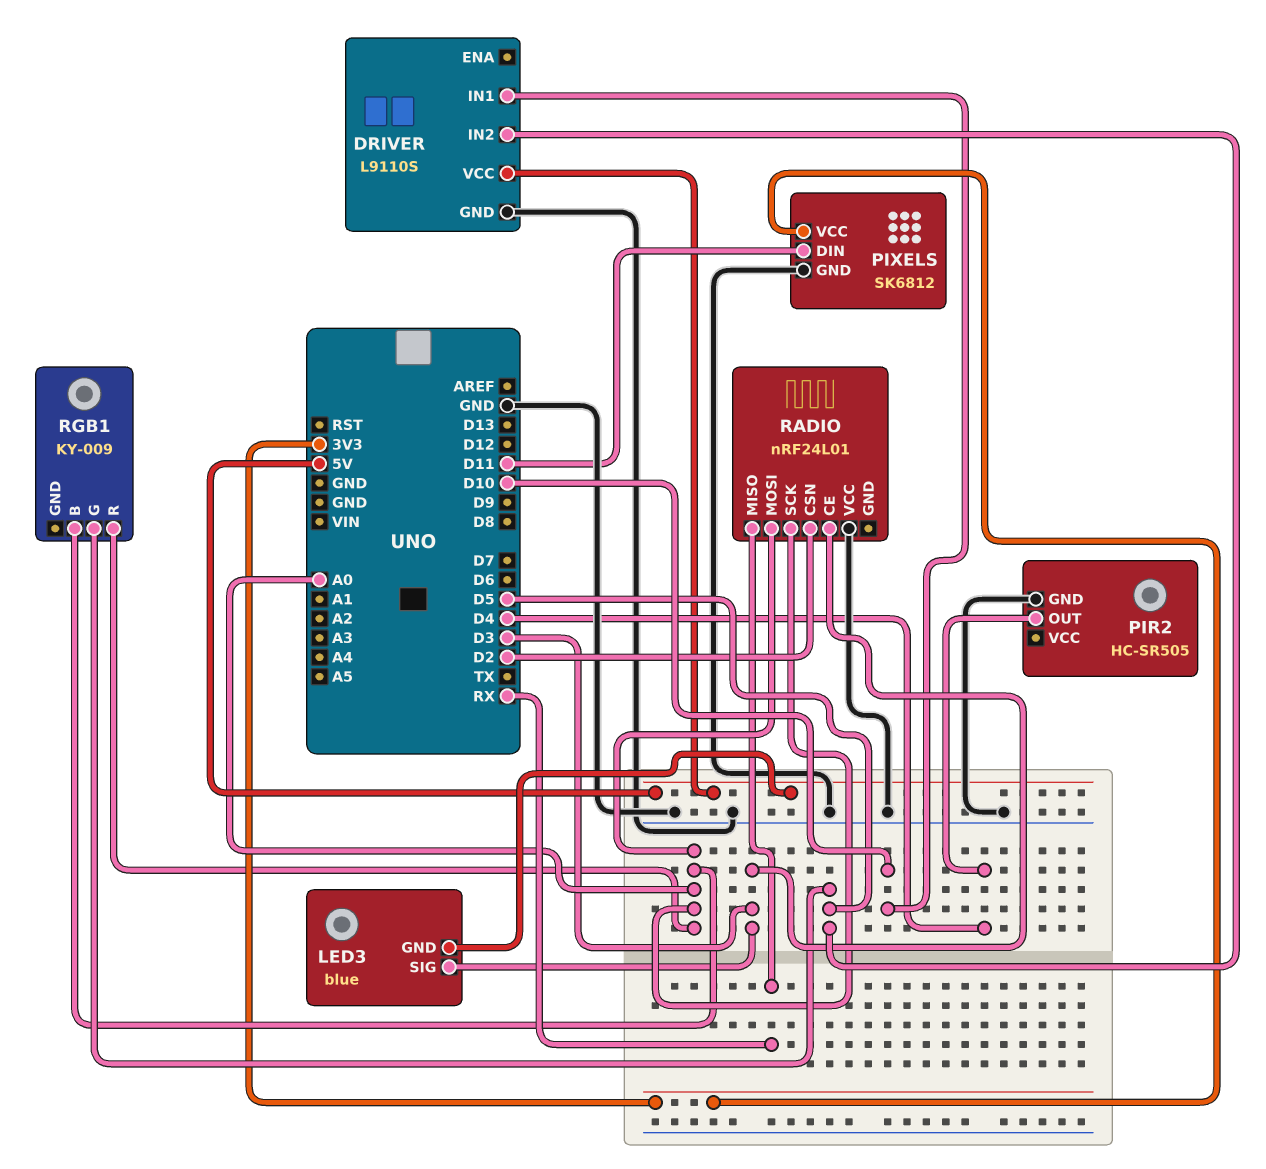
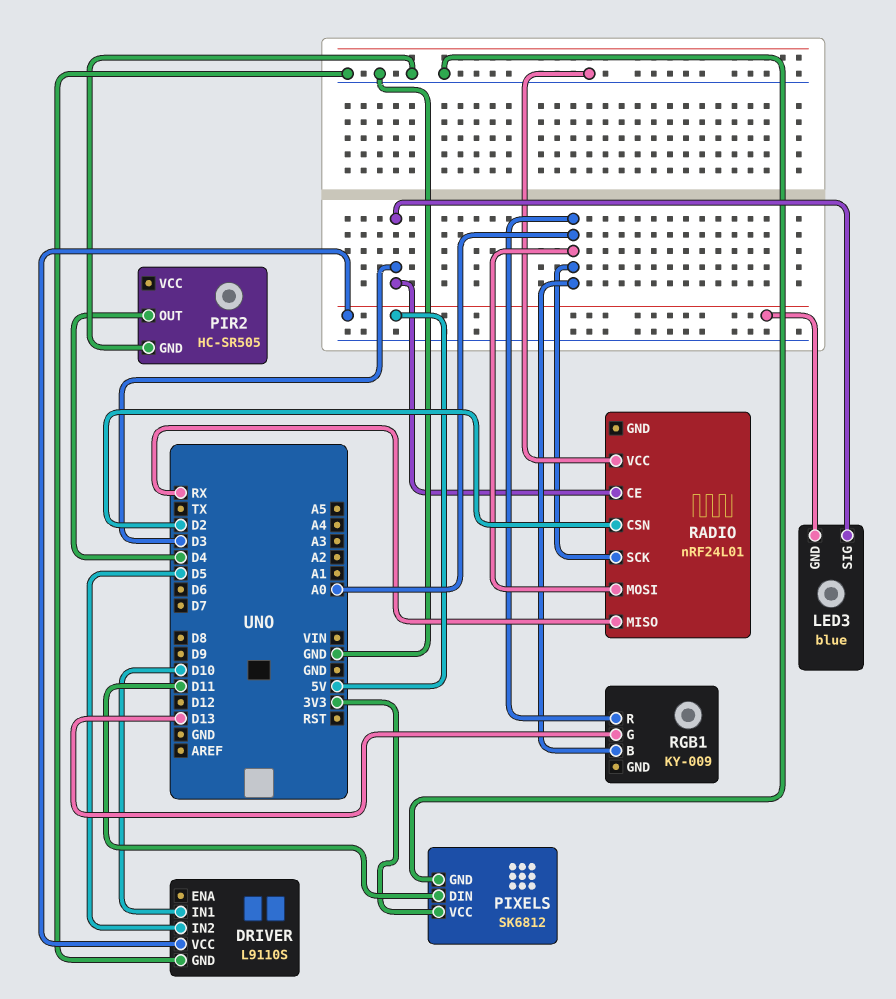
RGB1 pin G: D5 -> D13

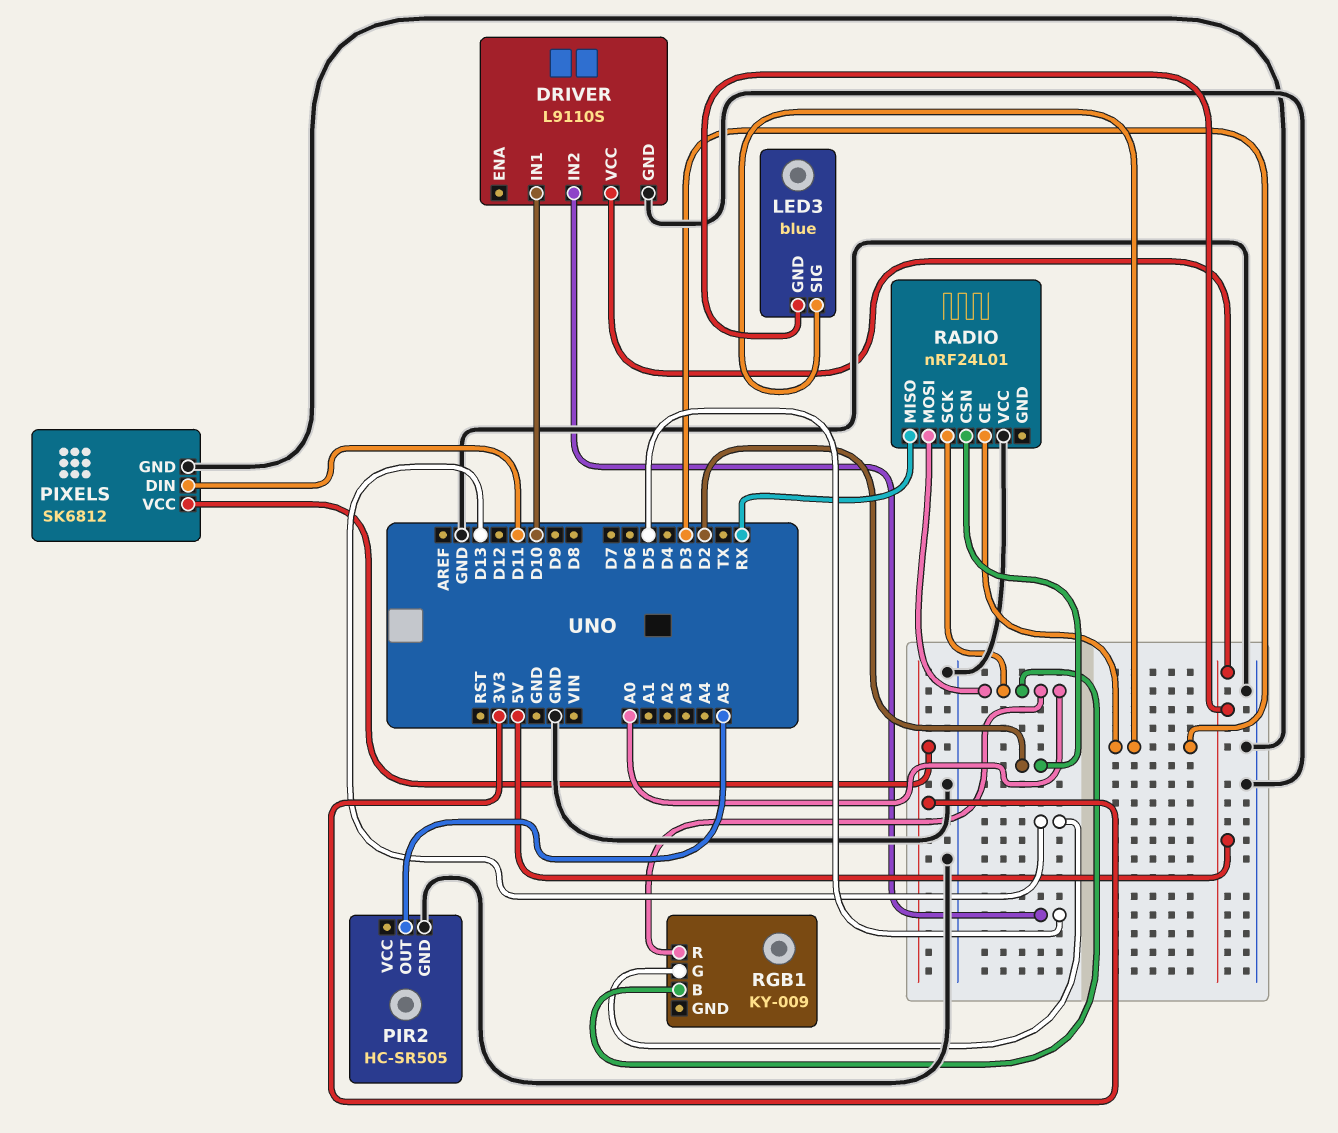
PIR2 pin OUT: D4 -> A5

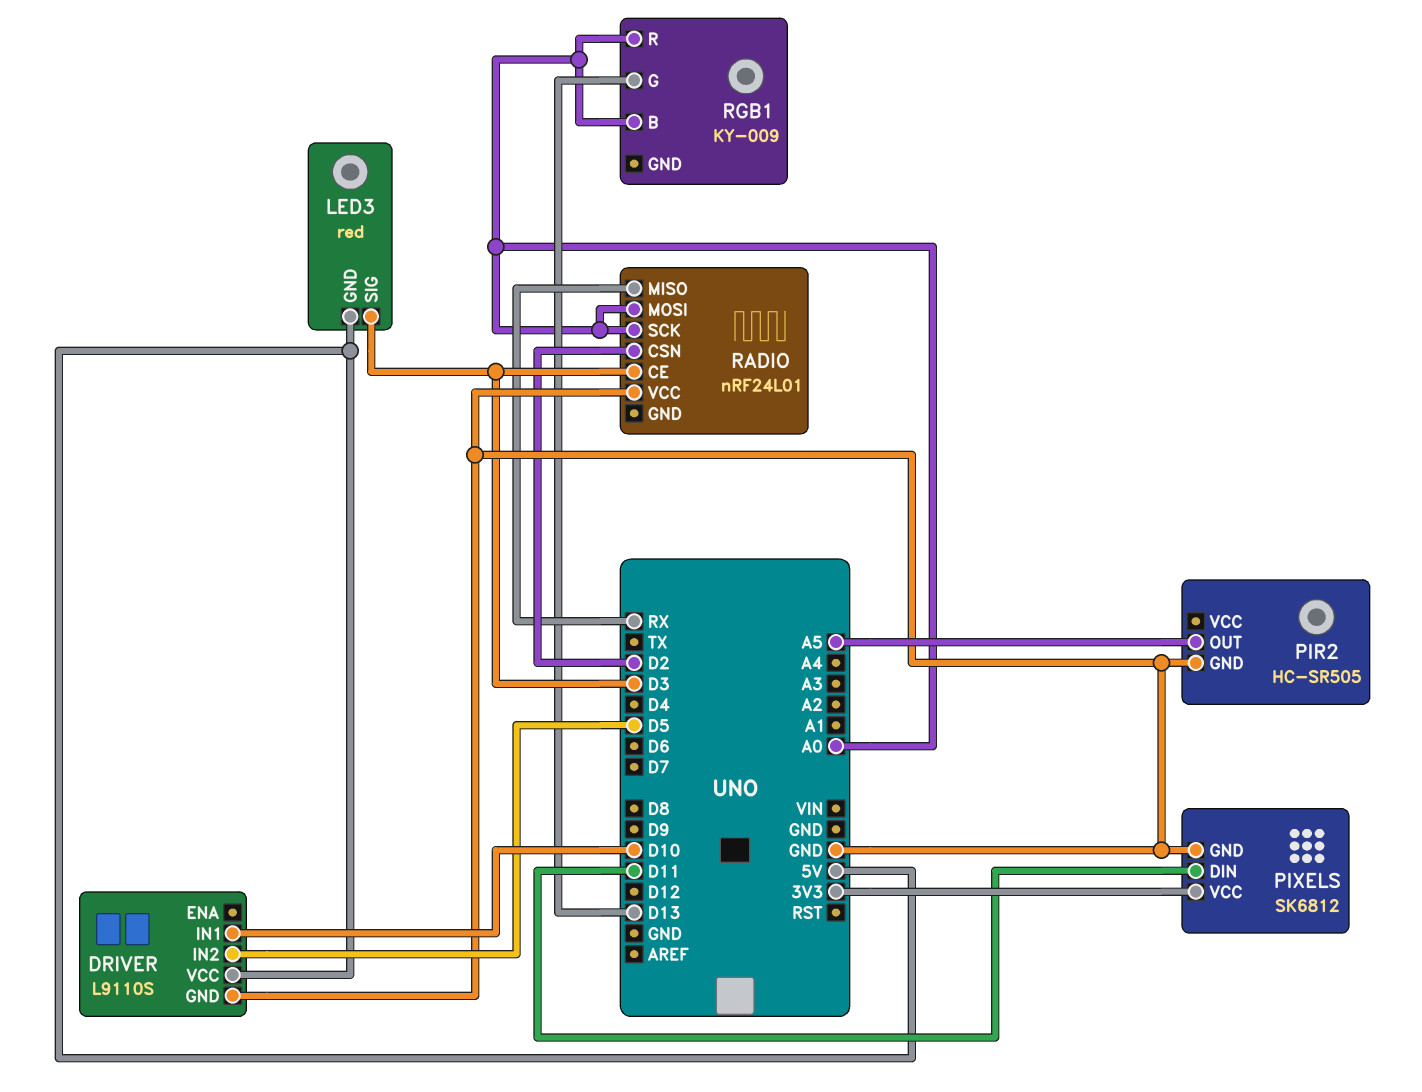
LED3: blue -> red

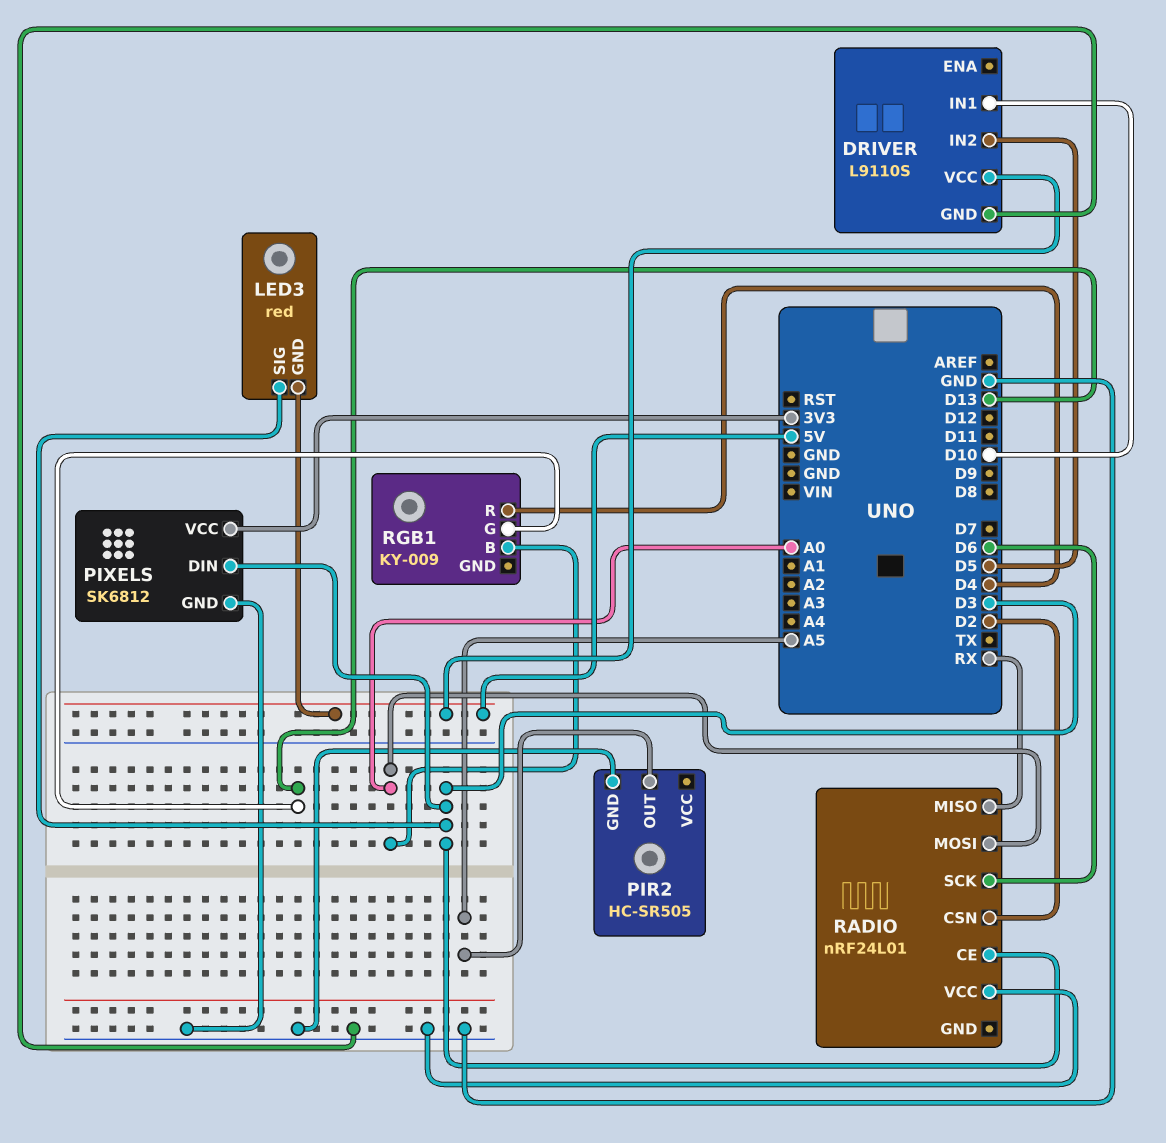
PIXELS pin DIN: D11 -> D3
RADIO pin SCK: A0 -> D6
RGB1 pin R: A0 -> D4

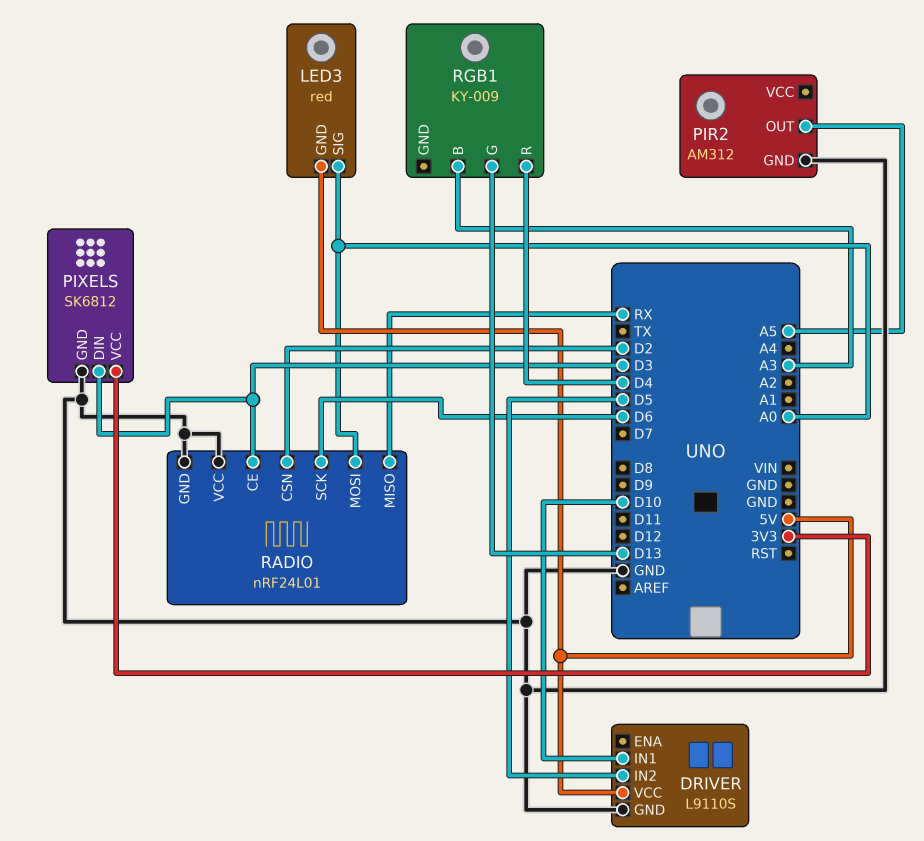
LED3 pin SIG: D3 -> A0
PIR2: HC-SR505 -> AM312
RADIO pin GND: none -> GND
RGB1 pin B: A0 -> A3

